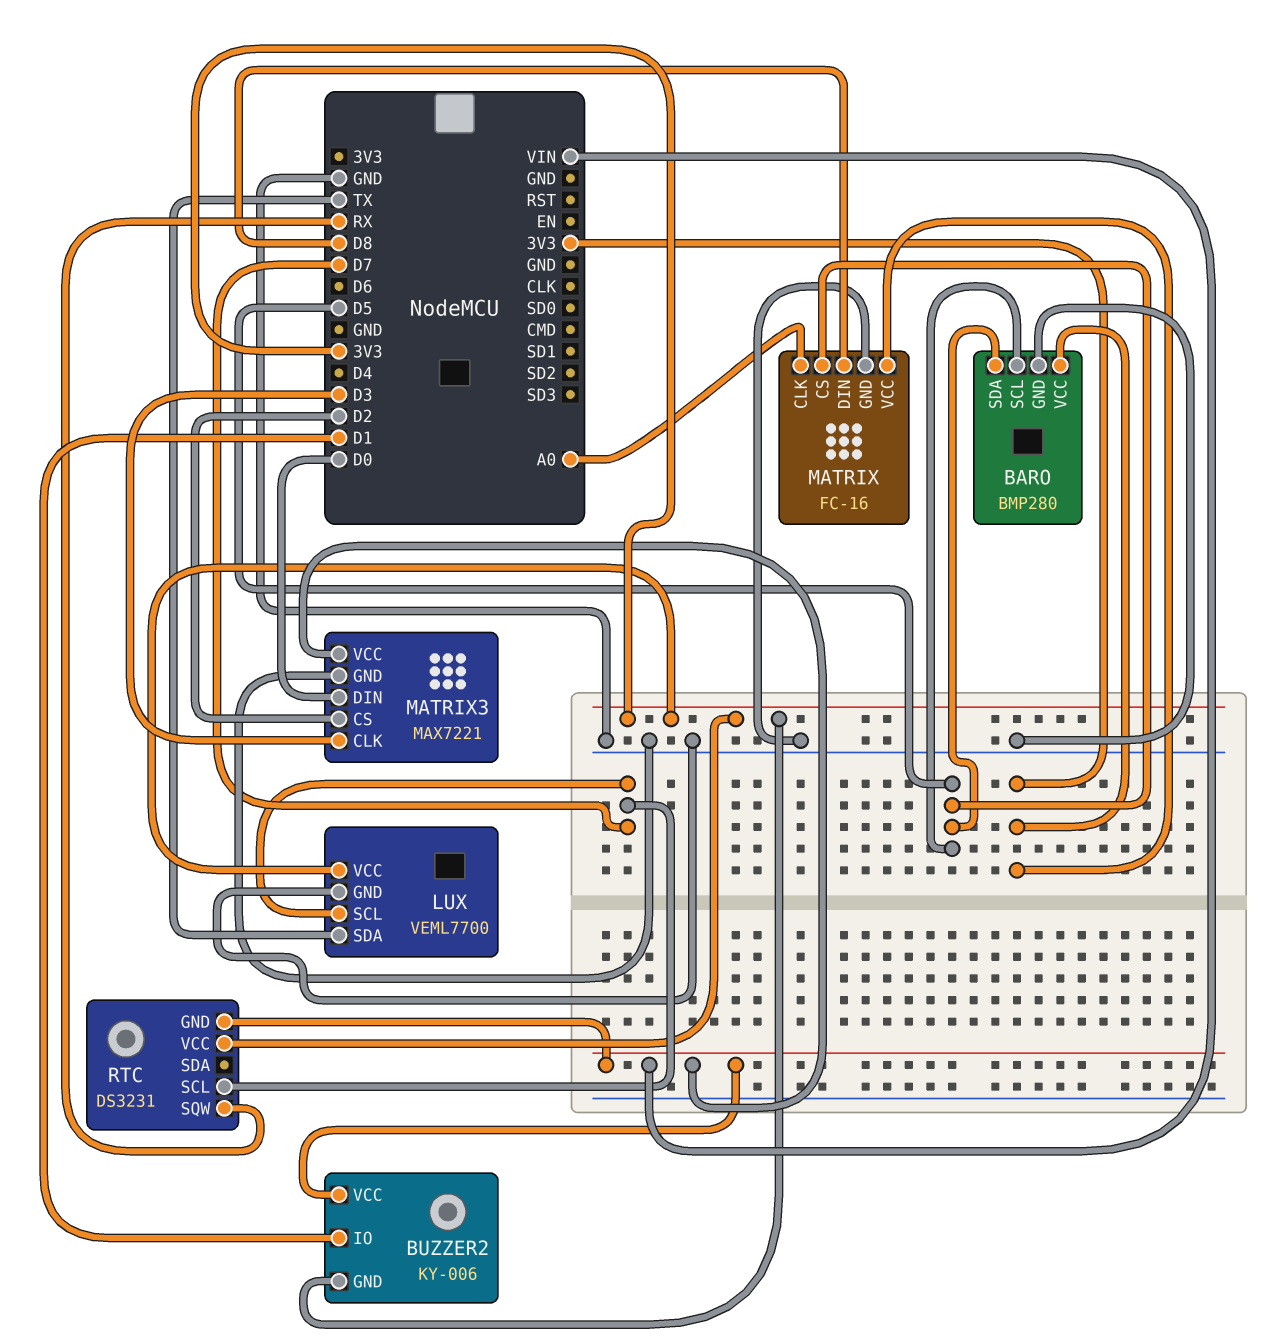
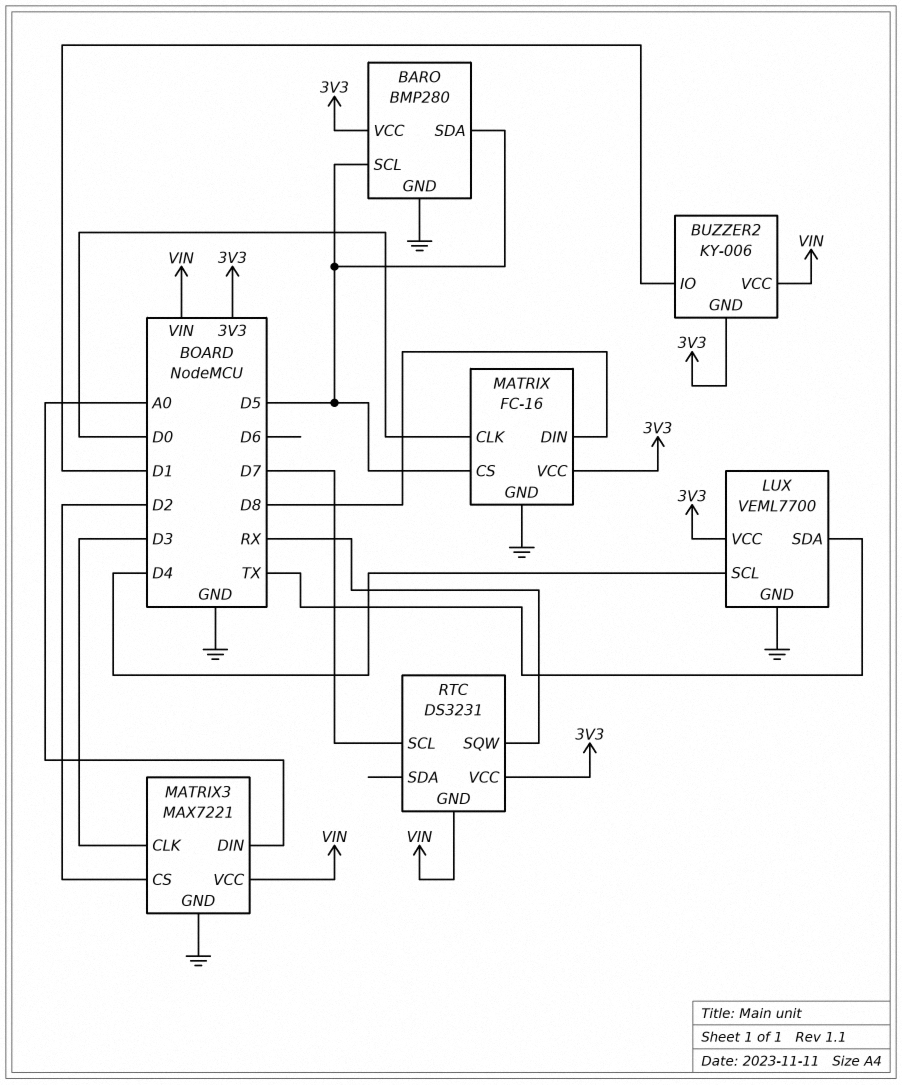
LUX pin SCL: D7 -> D4
MATRIX pin CLK: A0 -> D0
MATRIX3 pin DIN: D0 -> A0

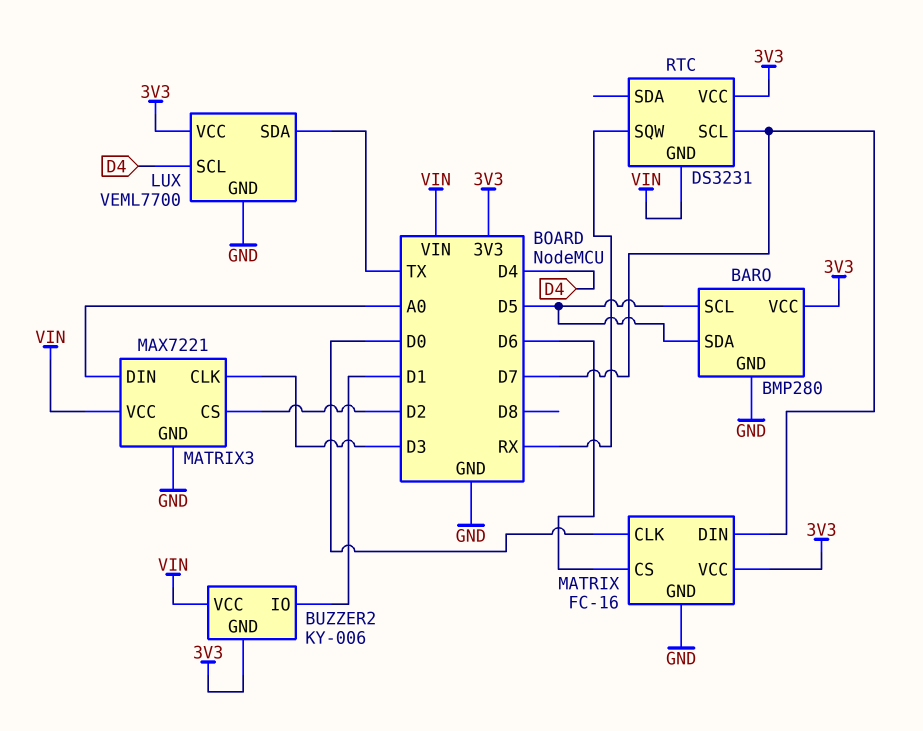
MATRIX pin CS: D5 -> D6
MATRIX pin DIN: D8 -> D7

